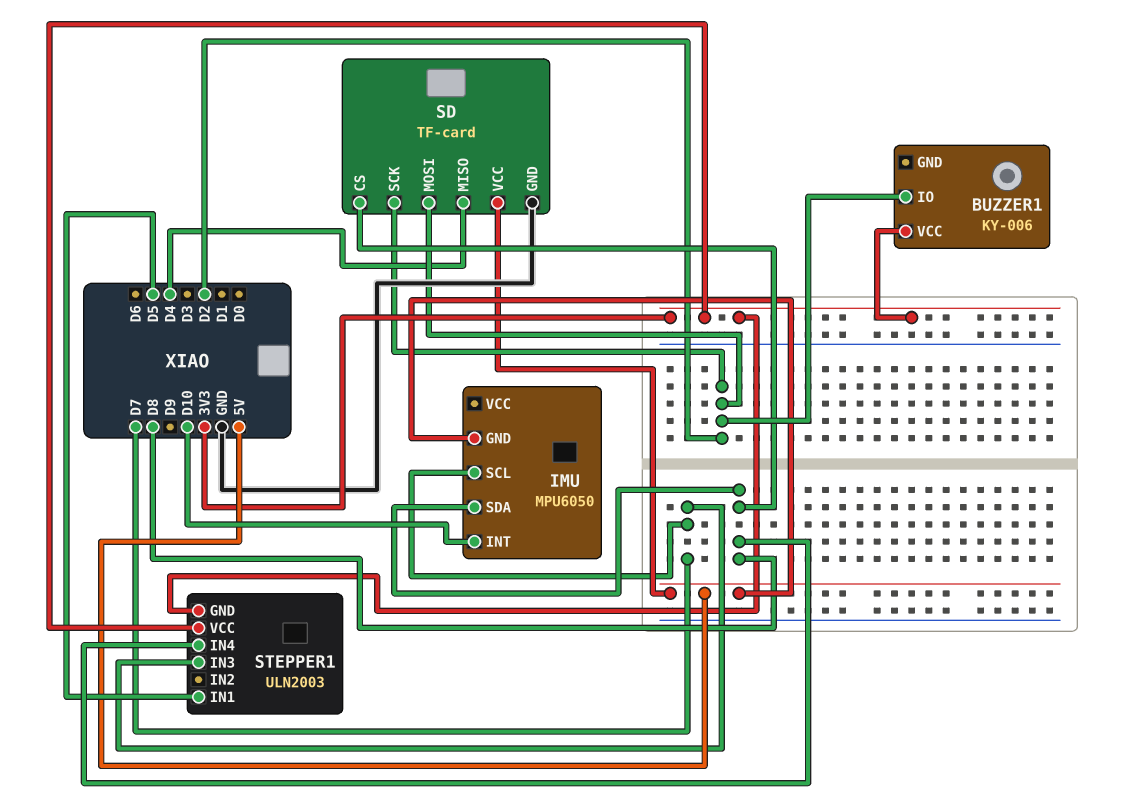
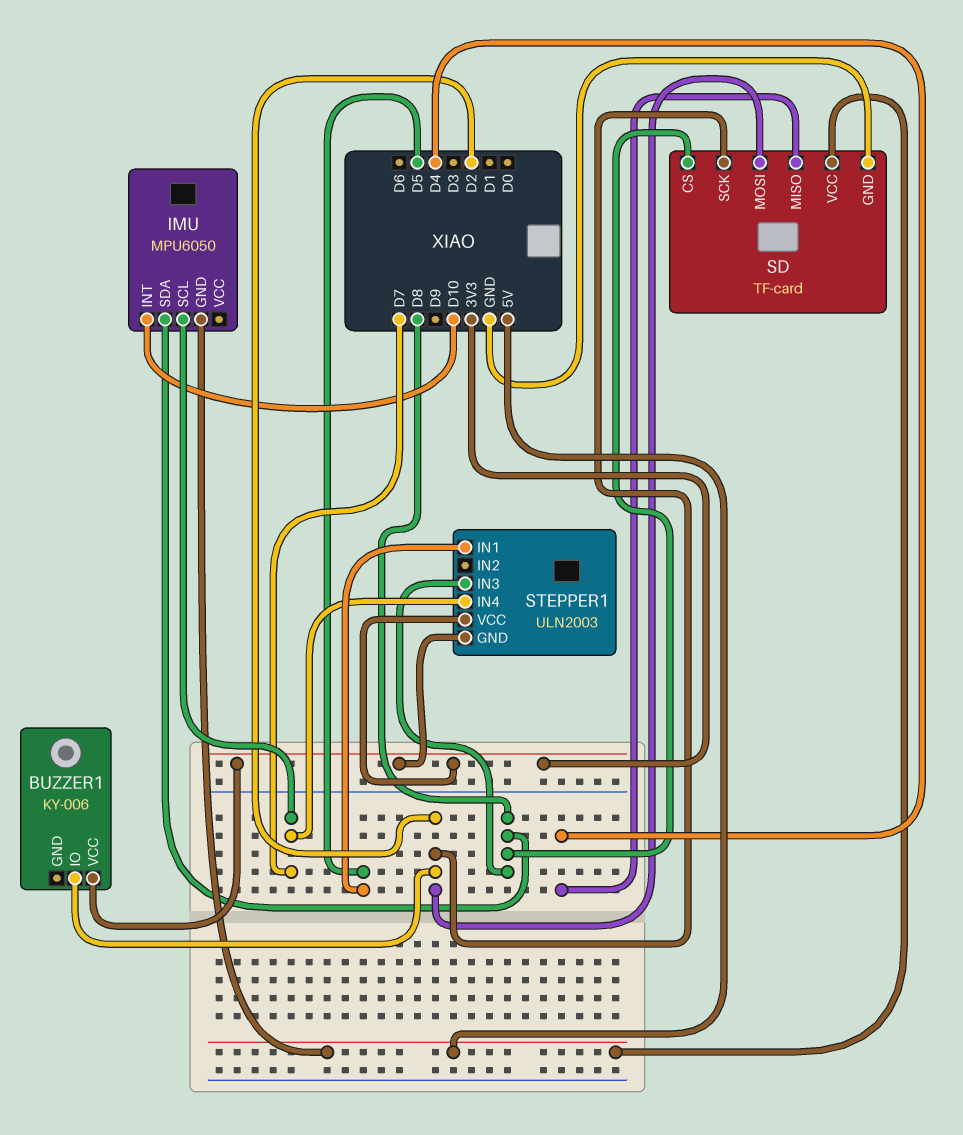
STEPPER1 pin IN3: D7 -> D8
STEPPER1 pin IN4: D8 -> D7

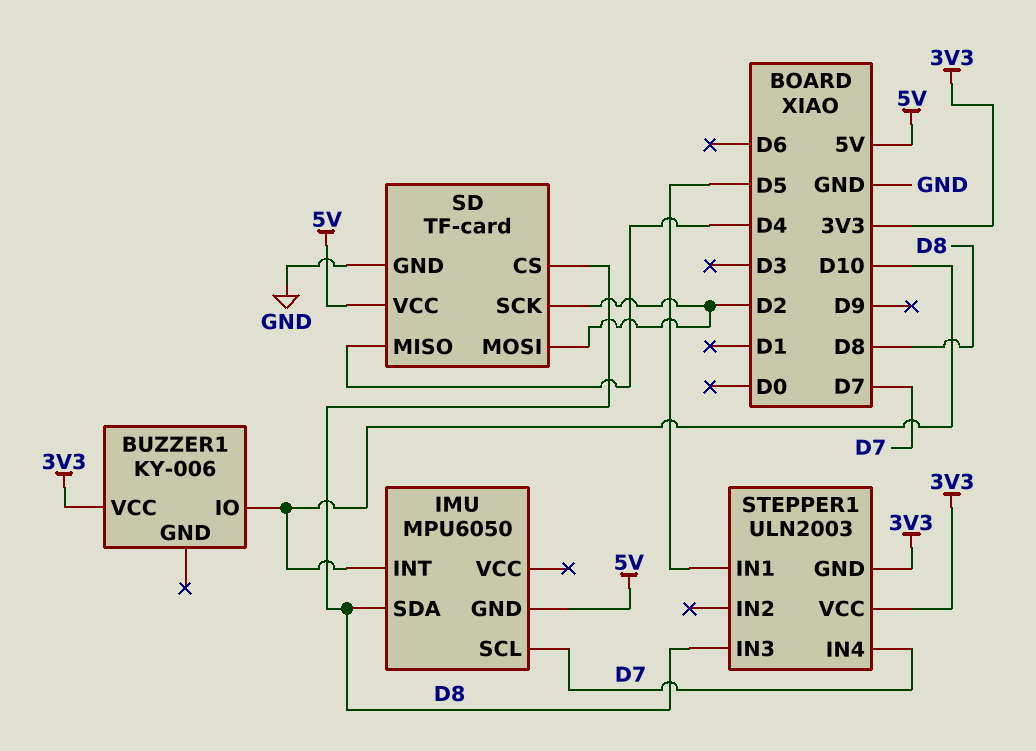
BUZZER1 pin IO: D2 -> D10

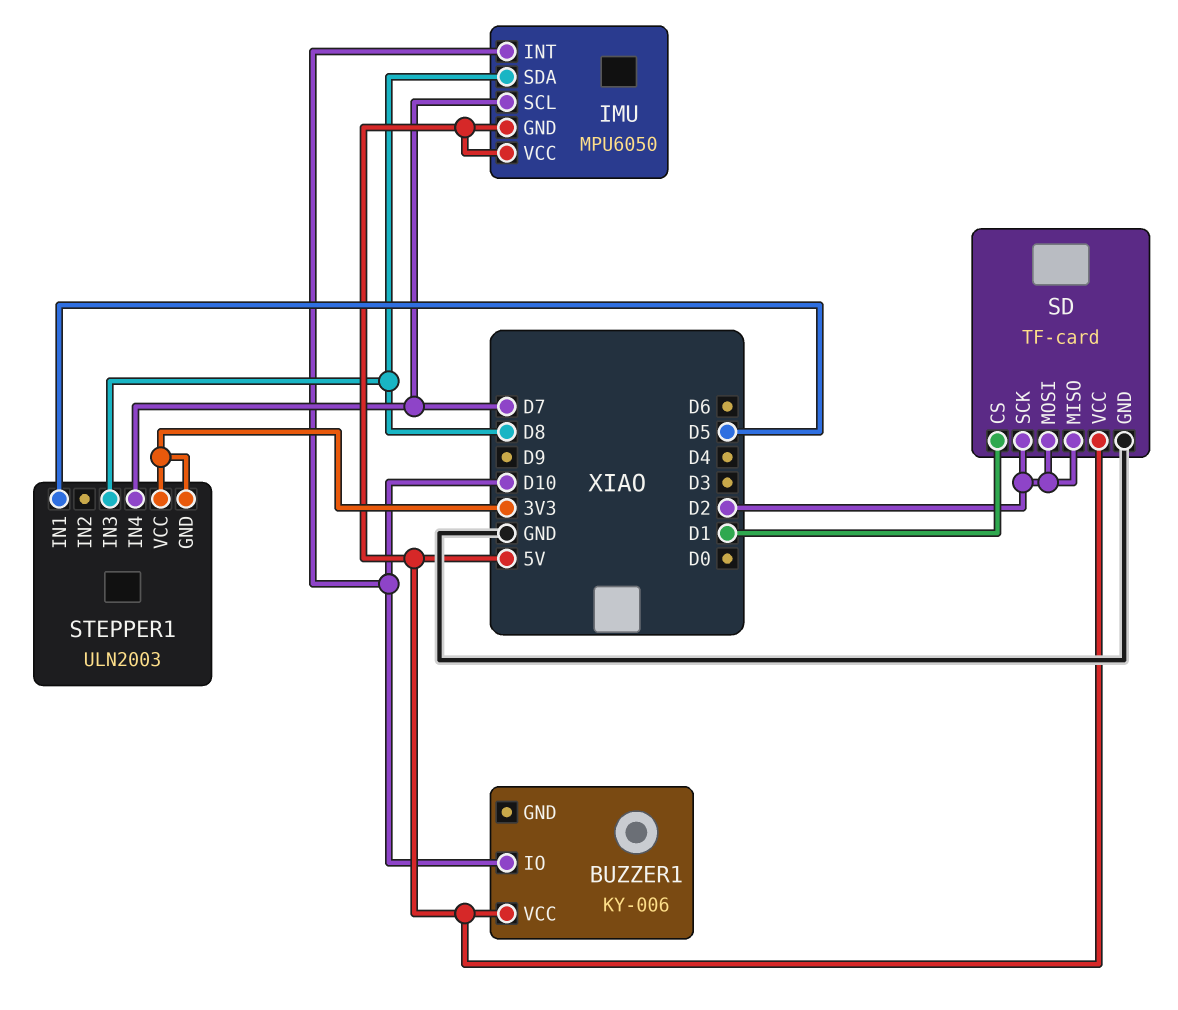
BUZZER1 pin VCC: 3V3 -> 5V
IMU pin VCC: none -> 5V
SD pin CS: D8 -> D1
SD pin MISO: D4 -> D2

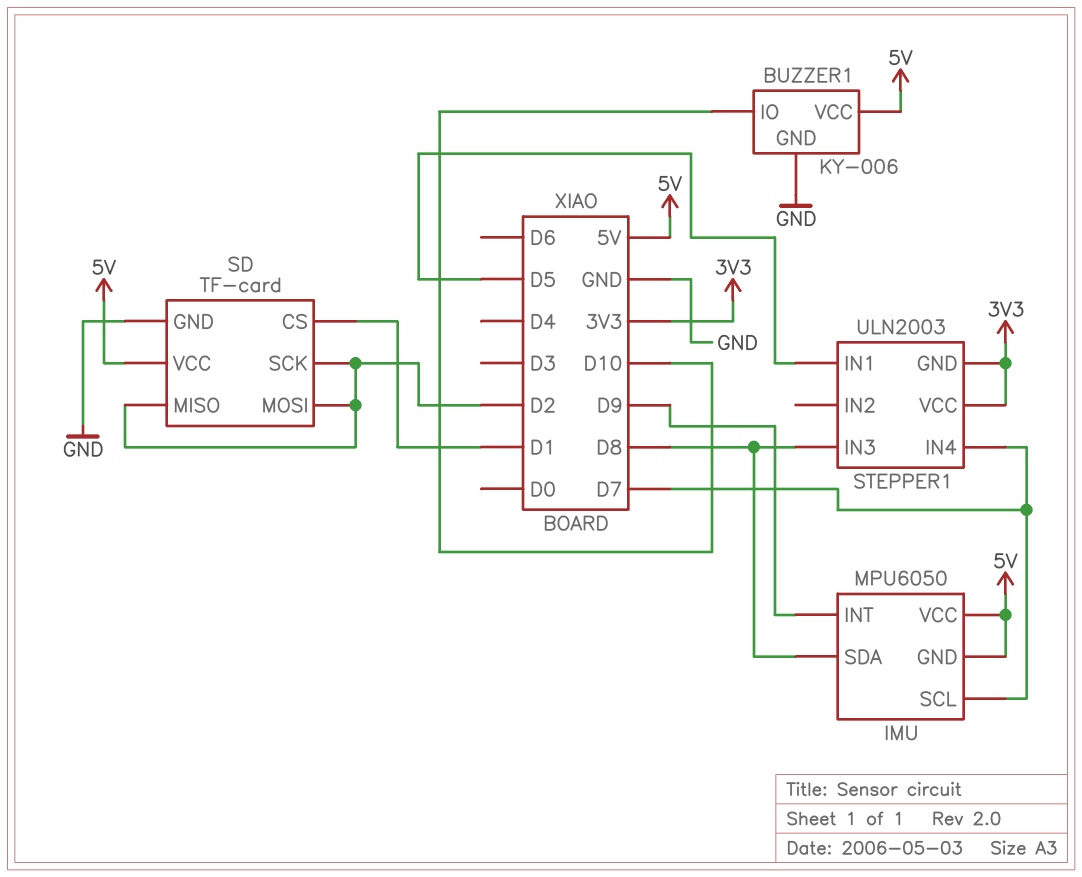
BUZZER1 pin GND: none -> GND
IMU pin INT: D10 -> D9

